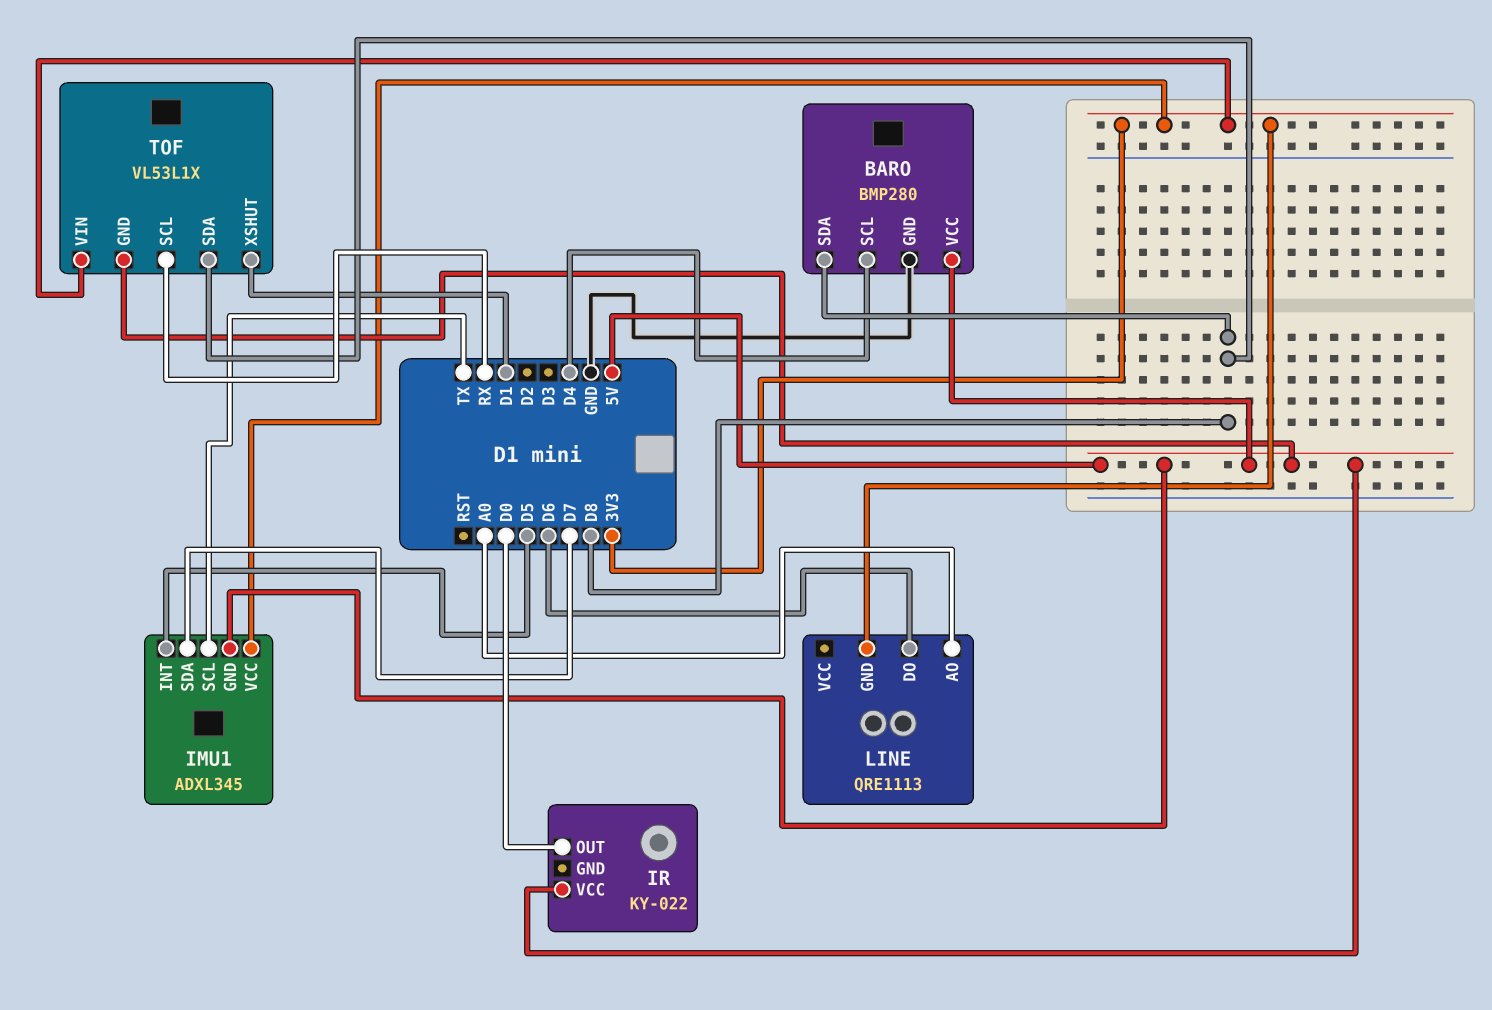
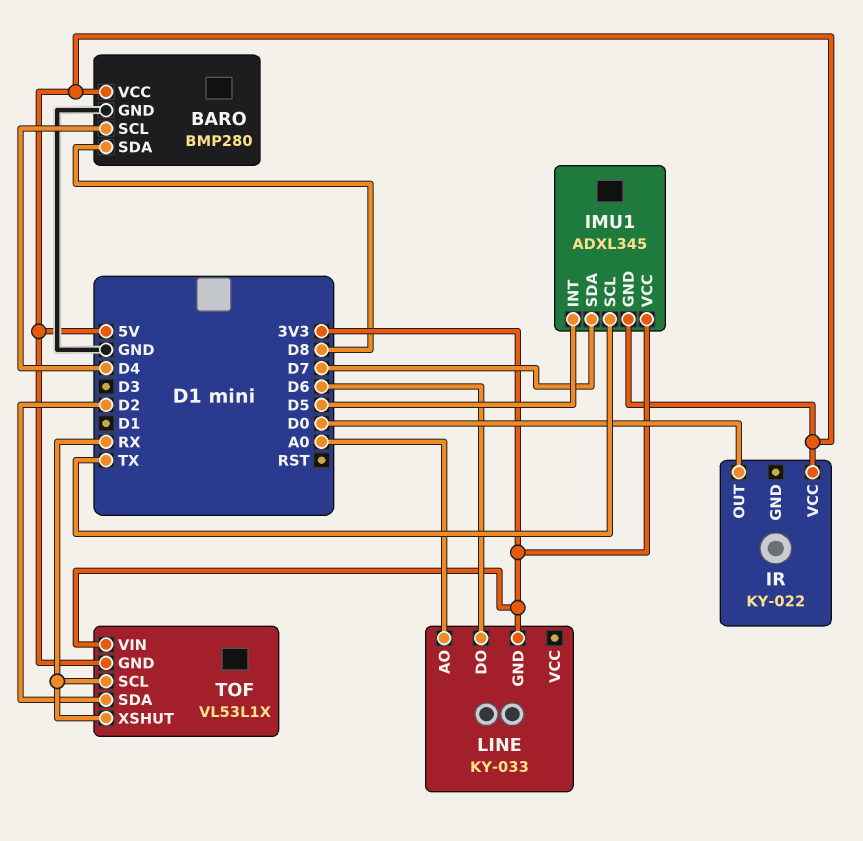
LINE: QRE1113 -> KY-033
TOF pin SDA: D8 -> D2
TOF pin XSHUT: D1 -> RX

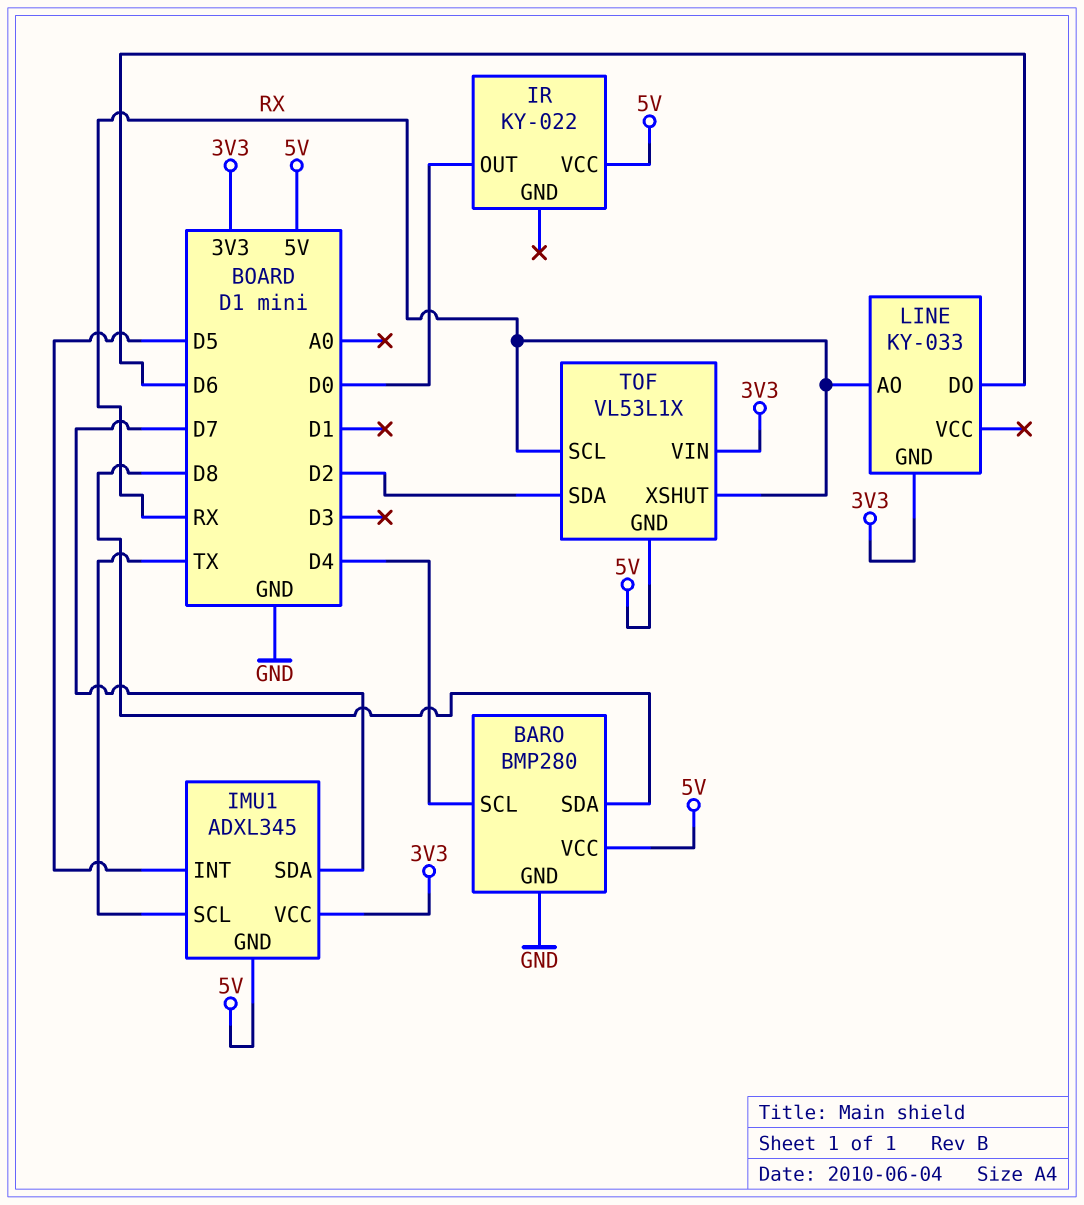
LINE pin AO: A0 -> RX

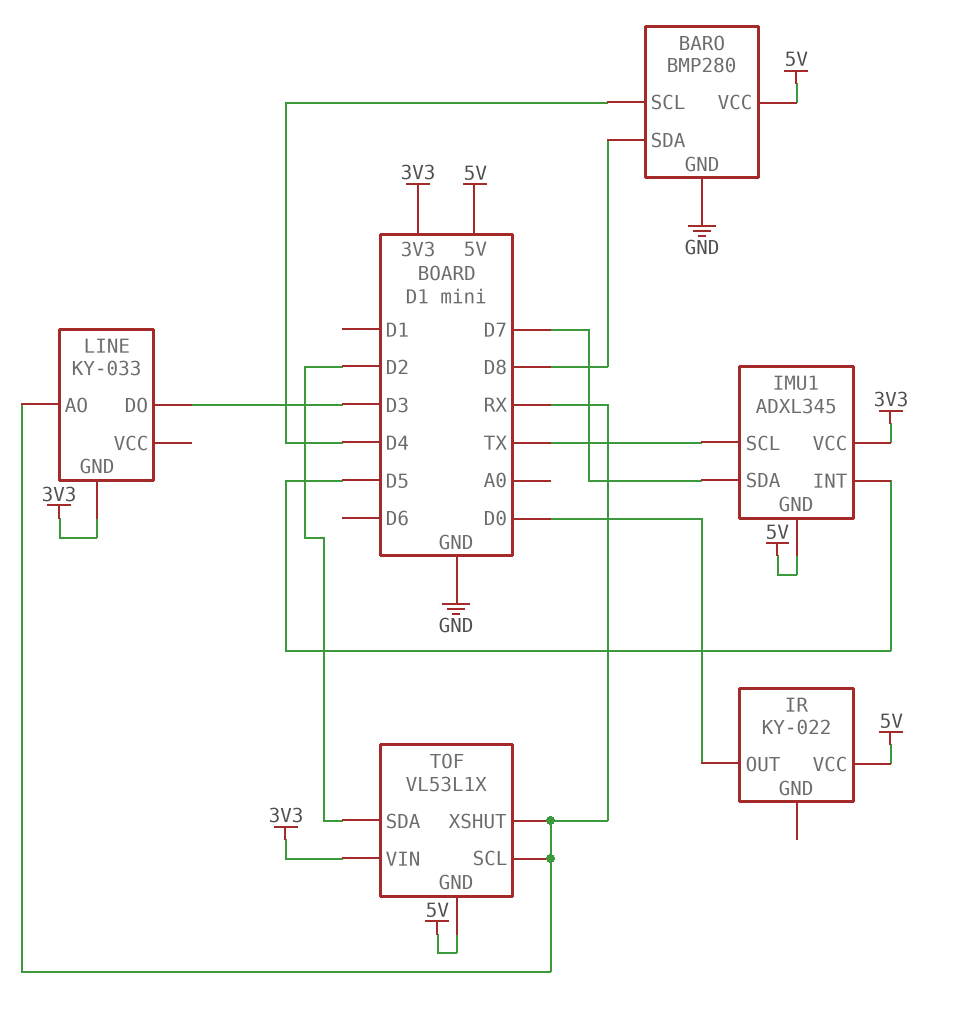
LINE pin DO: D6 -> D3

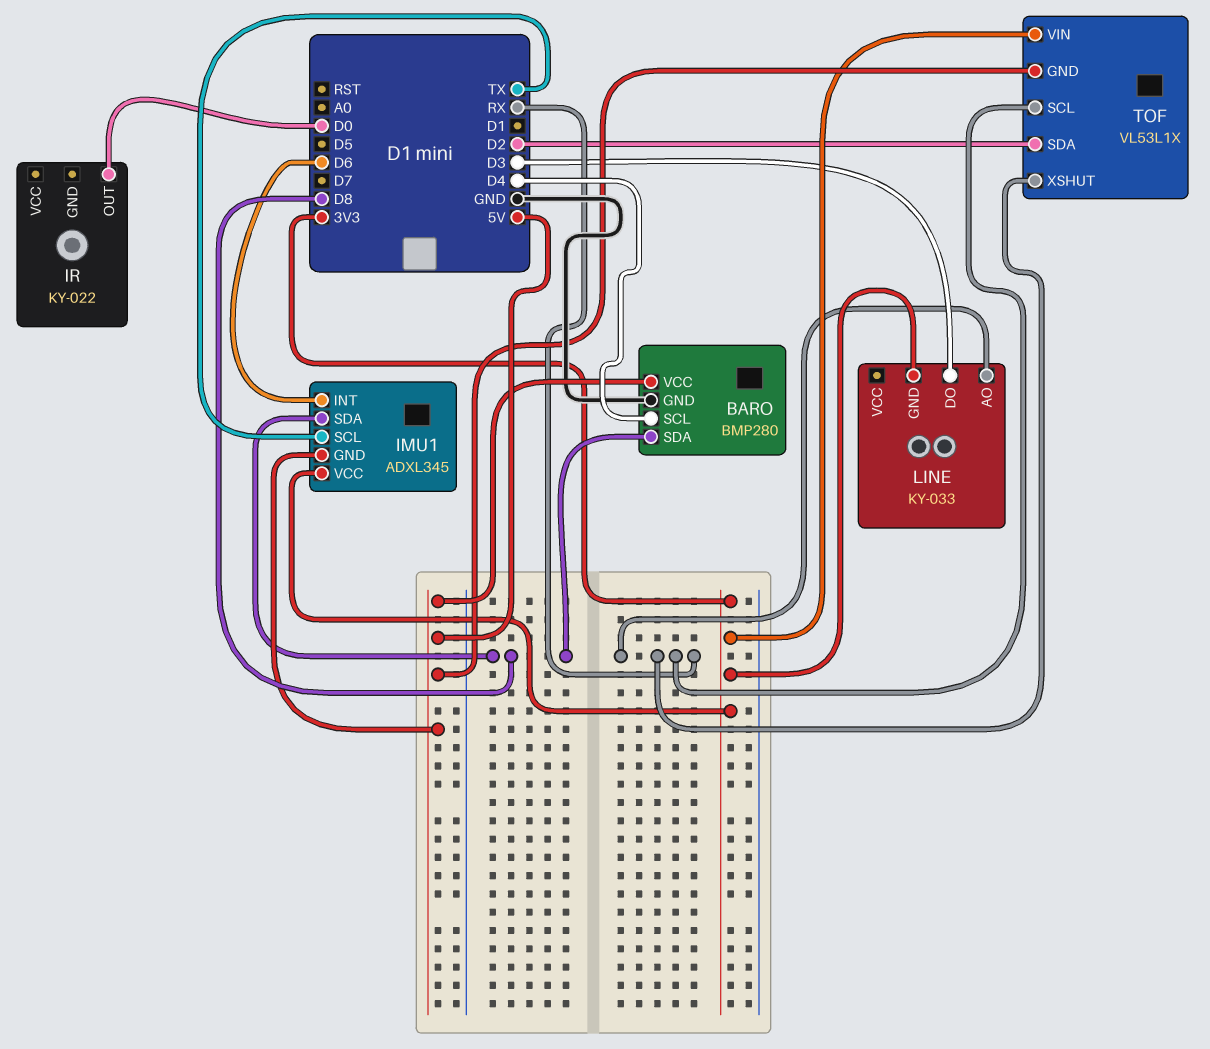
IMU1 pin INT: D5 -> D6
IMU1 pin SDA: D7 -> D8
IR pin VCC: 5V -> none

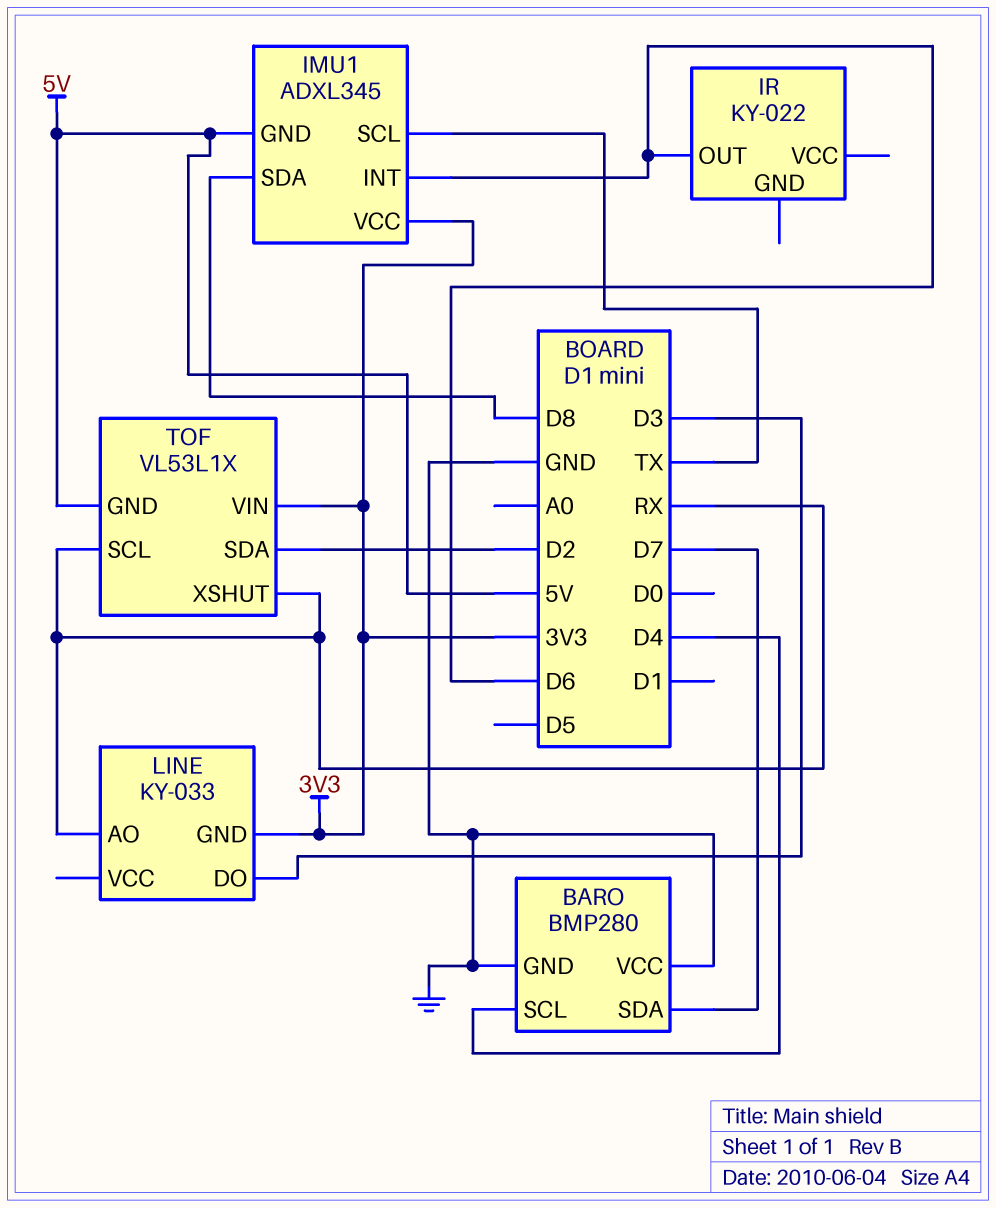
BARO pin SDA: D8 -> D7
BARO pin VCC: 5V -> GND
IR pin OUT: D0 -> D6

